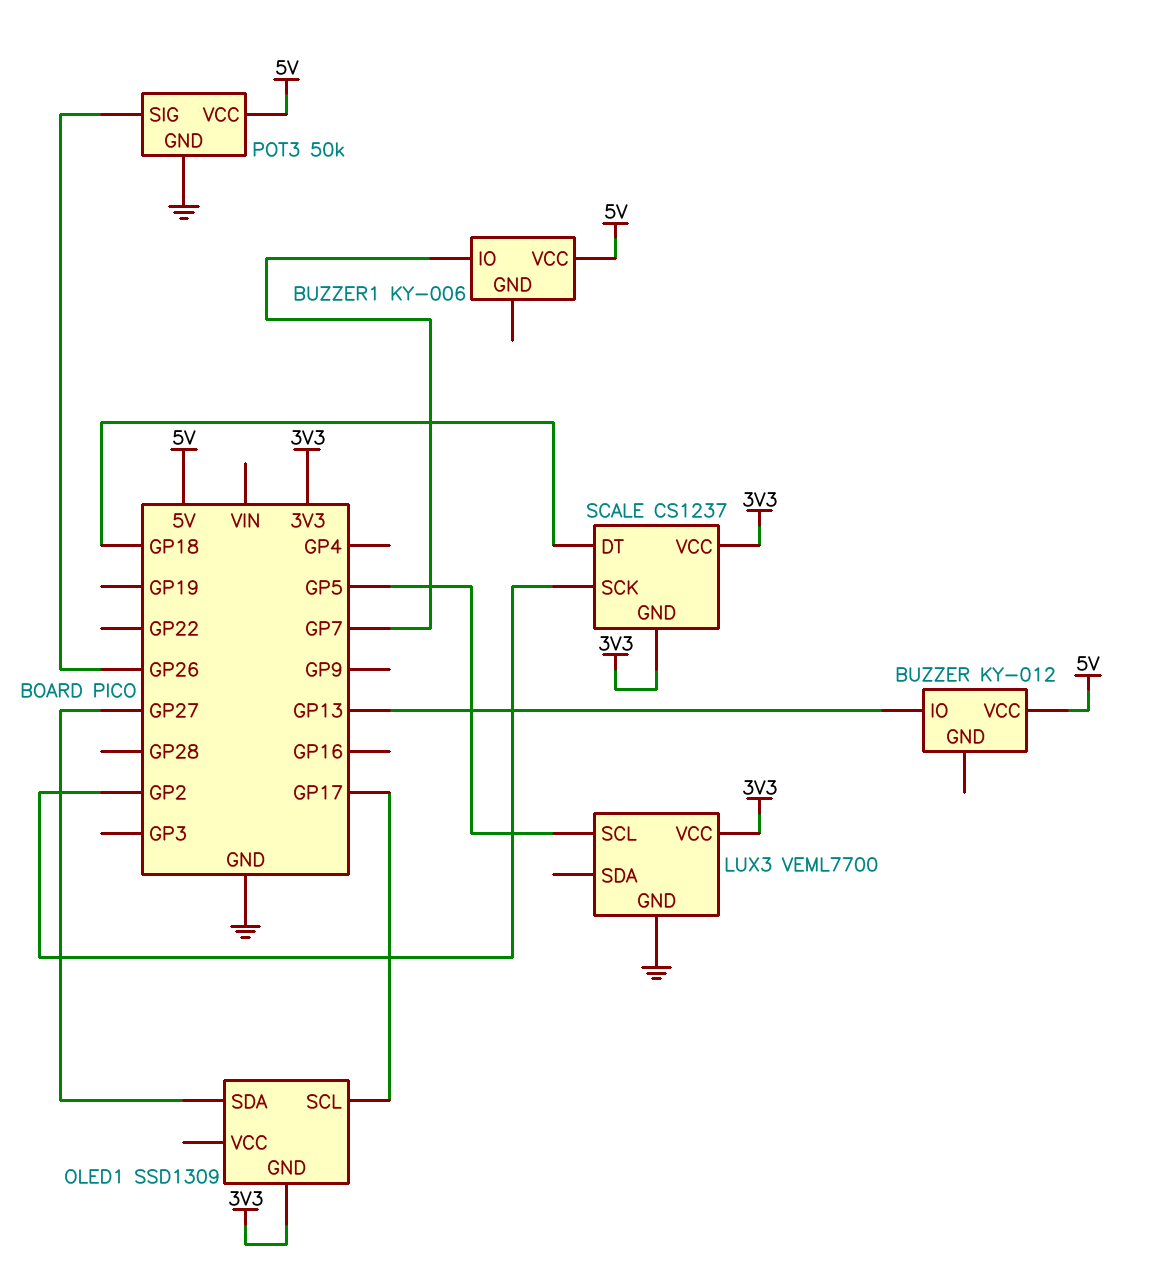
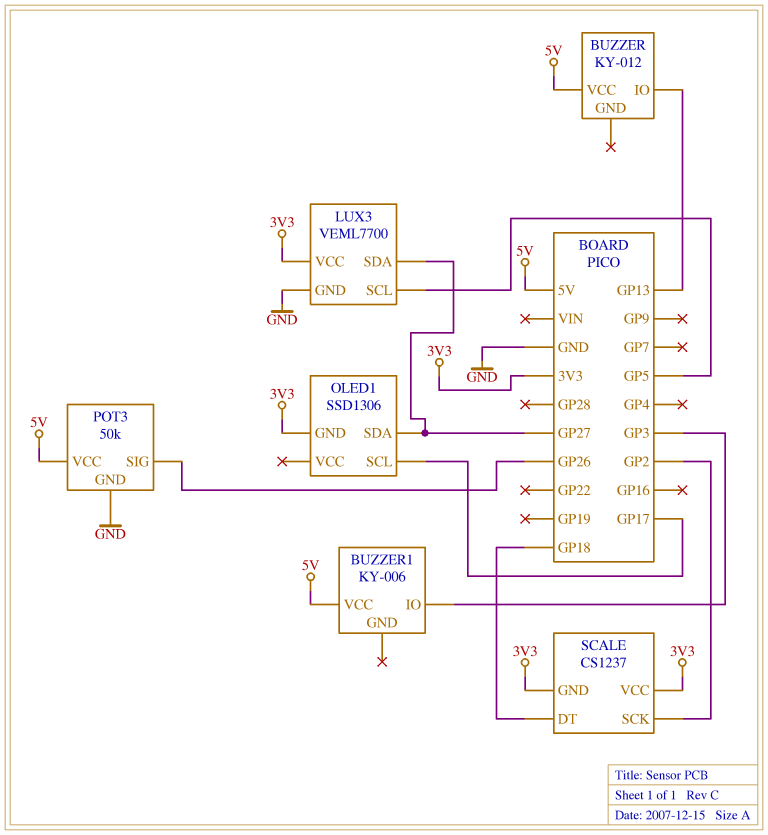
BUZZER1 pin IO: GP7 -> GP3
LUX3 pin SDA: none -> GP27
OLED1: SSD1309 -> SSD1306

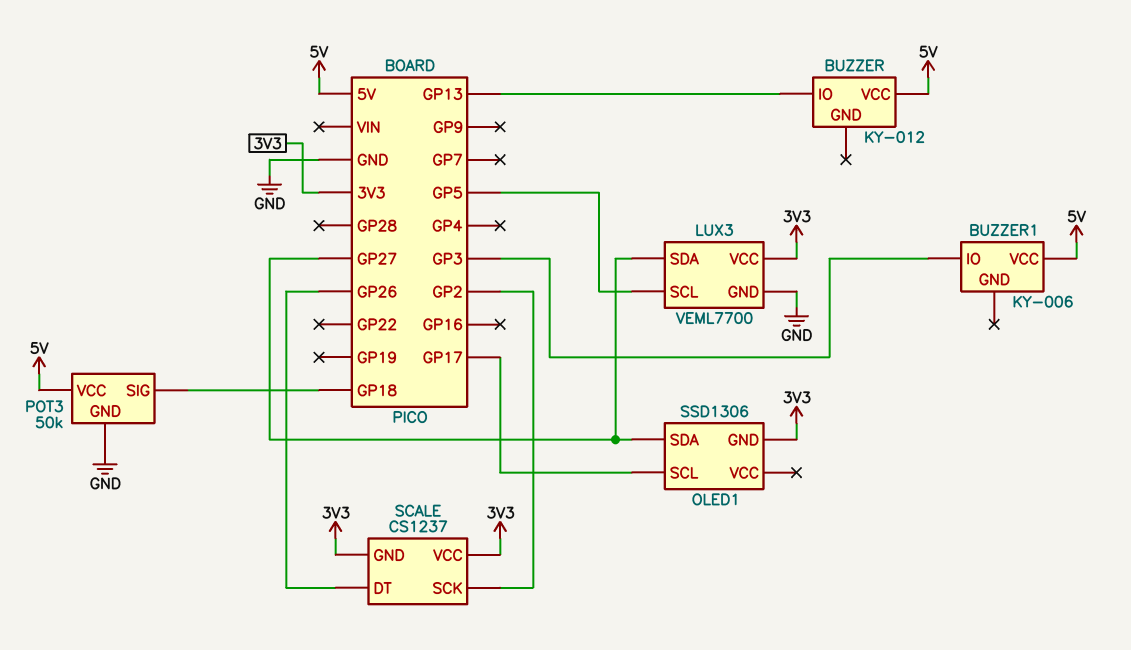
POT3 pin SIG: GP26 -> GP18
SCALE pin DT: GP18 -> GP26

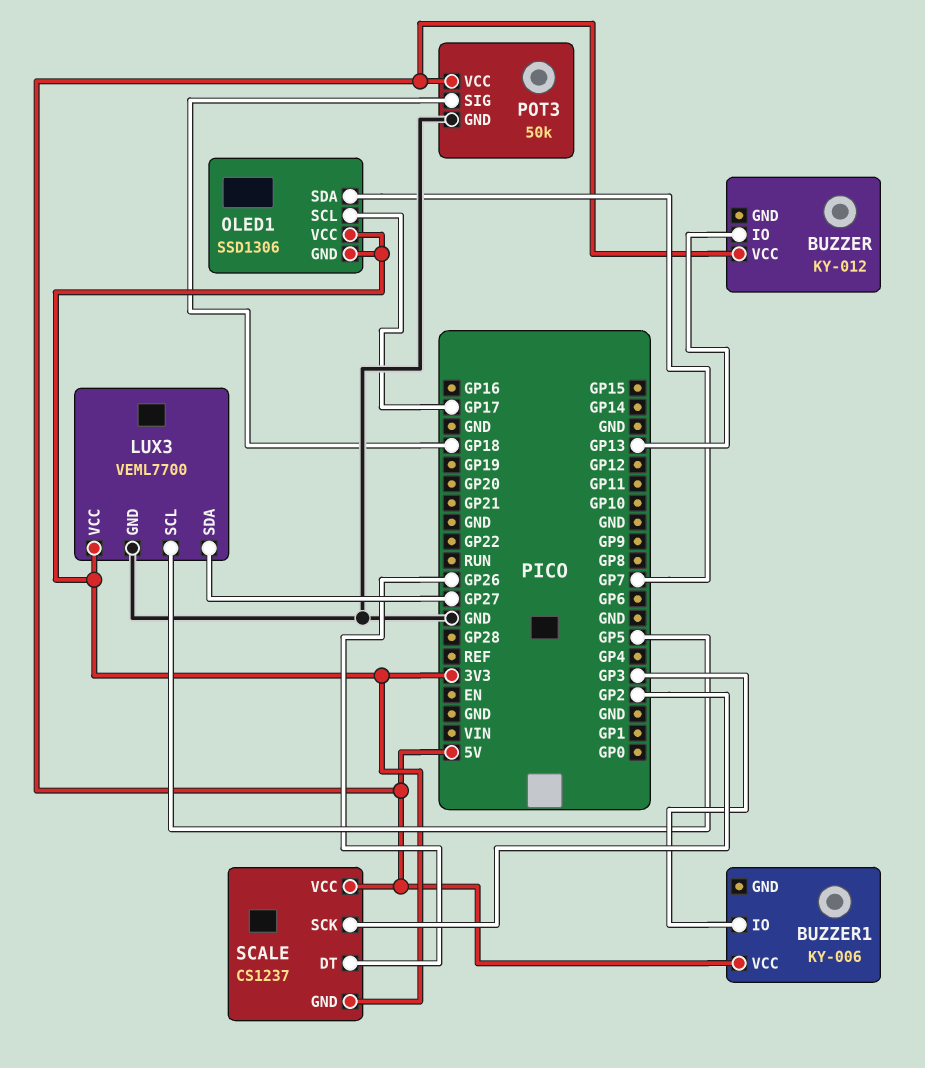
OLED1 pin SDA: GP27 -> GP7
OLED1 pin VCC: none -> 3V3
SCALE pin VCC: 3V3 -> 5V

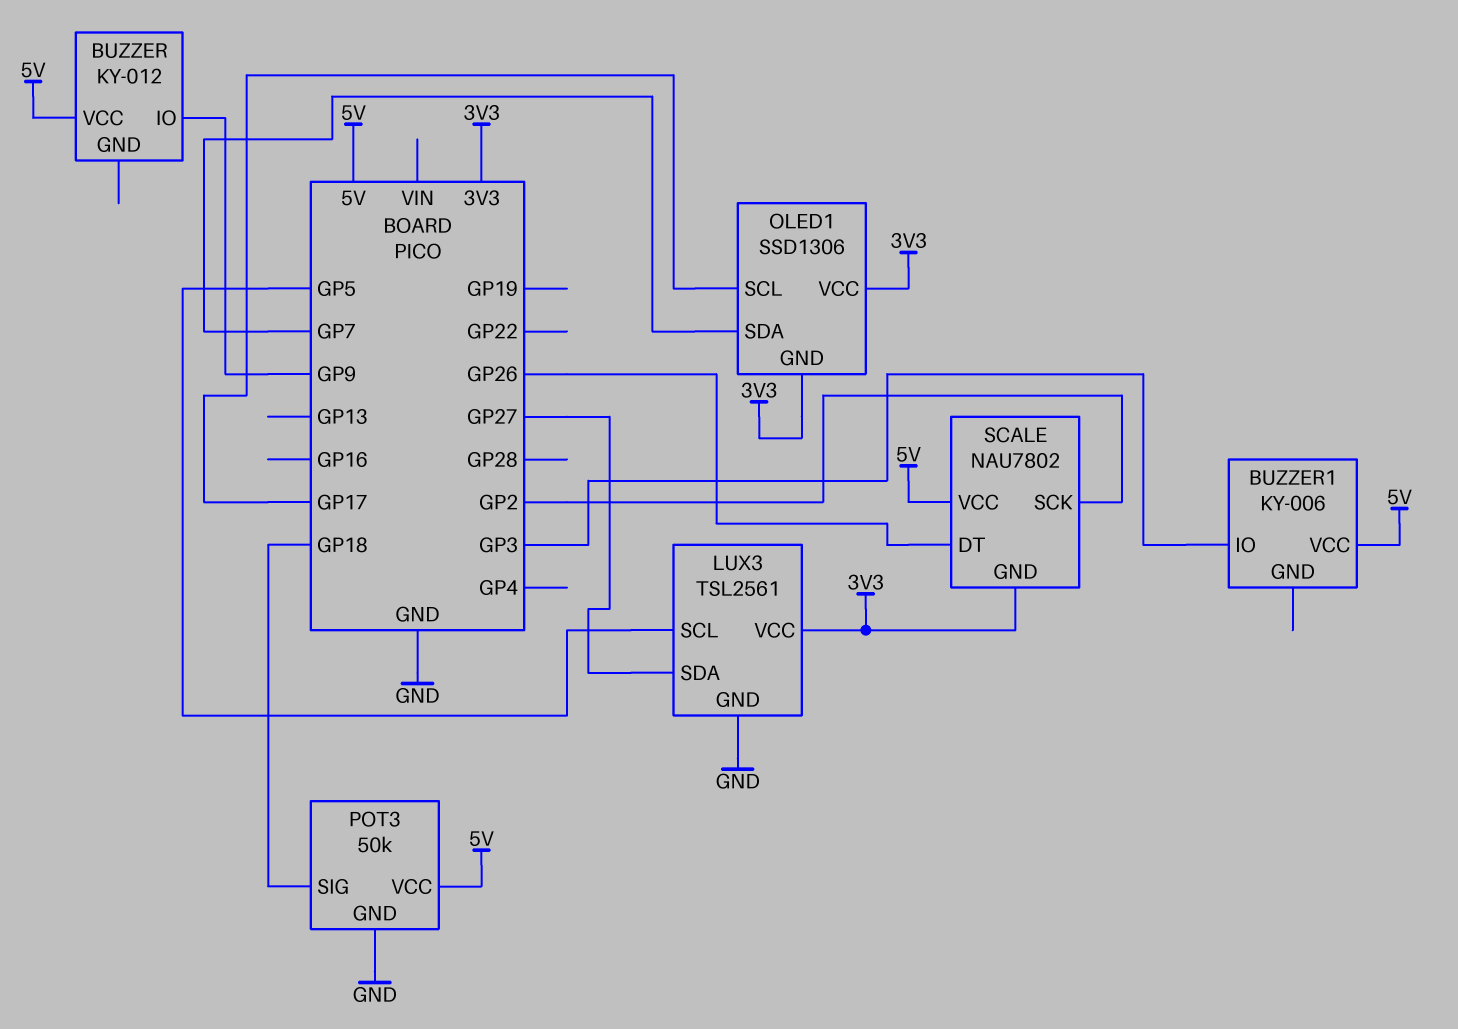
BUZZER pin IO: GP13 -> GP9
LUX3: VEML7700 -> TSL2561
SCALE: CS1237 -> NAU7802

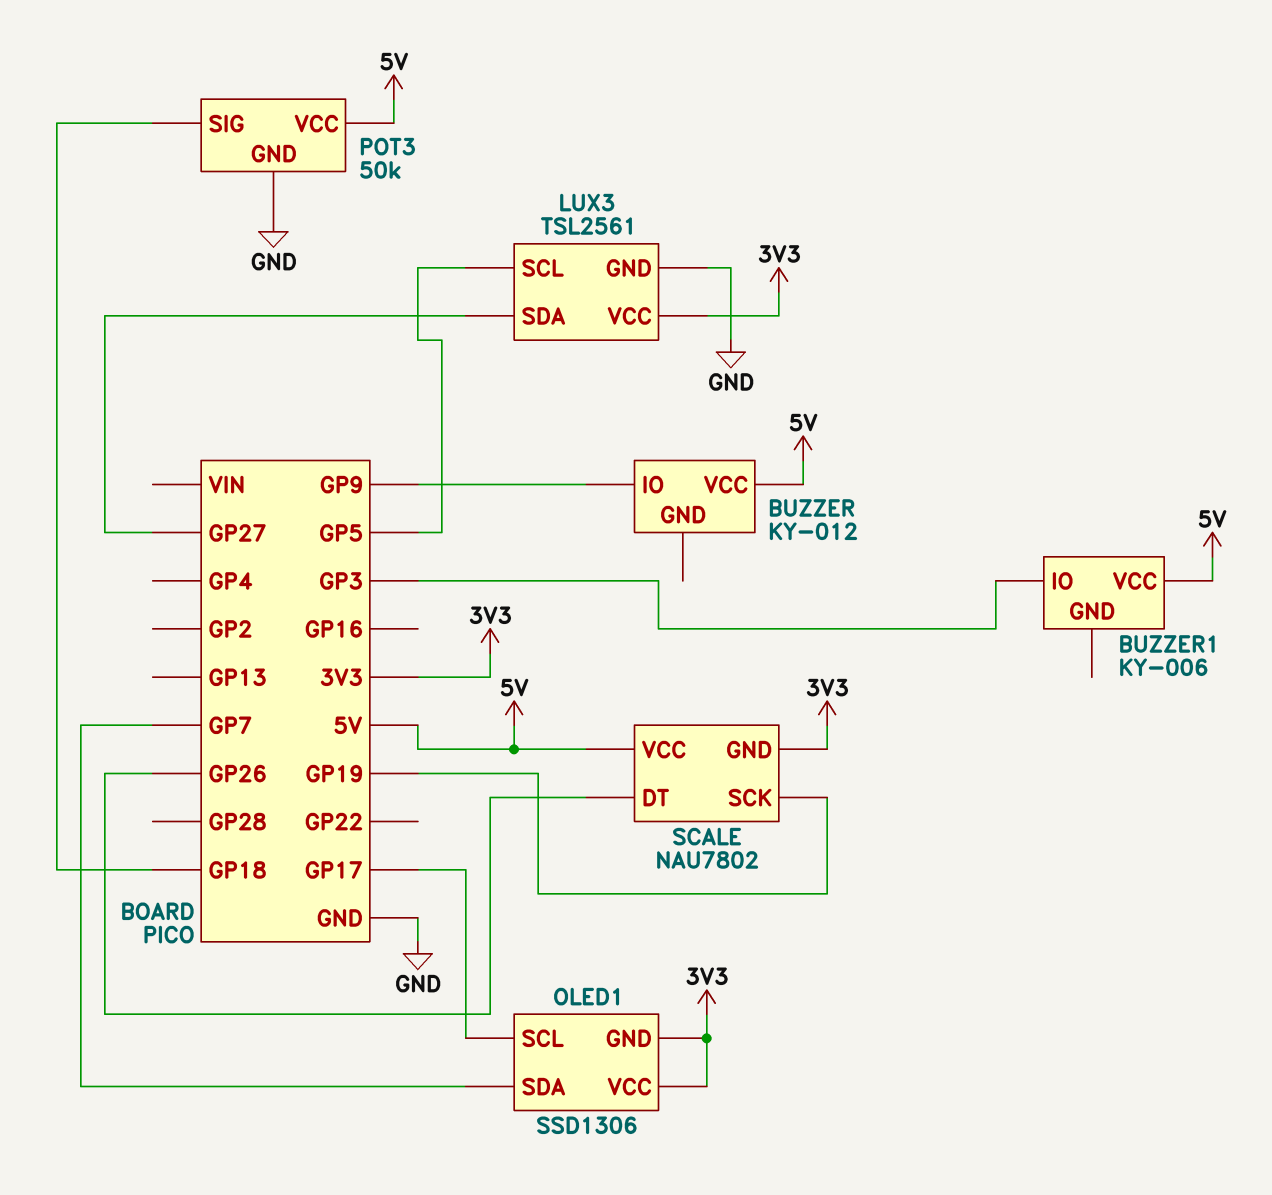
SCALE pin SCK: GP2 -> GP19

